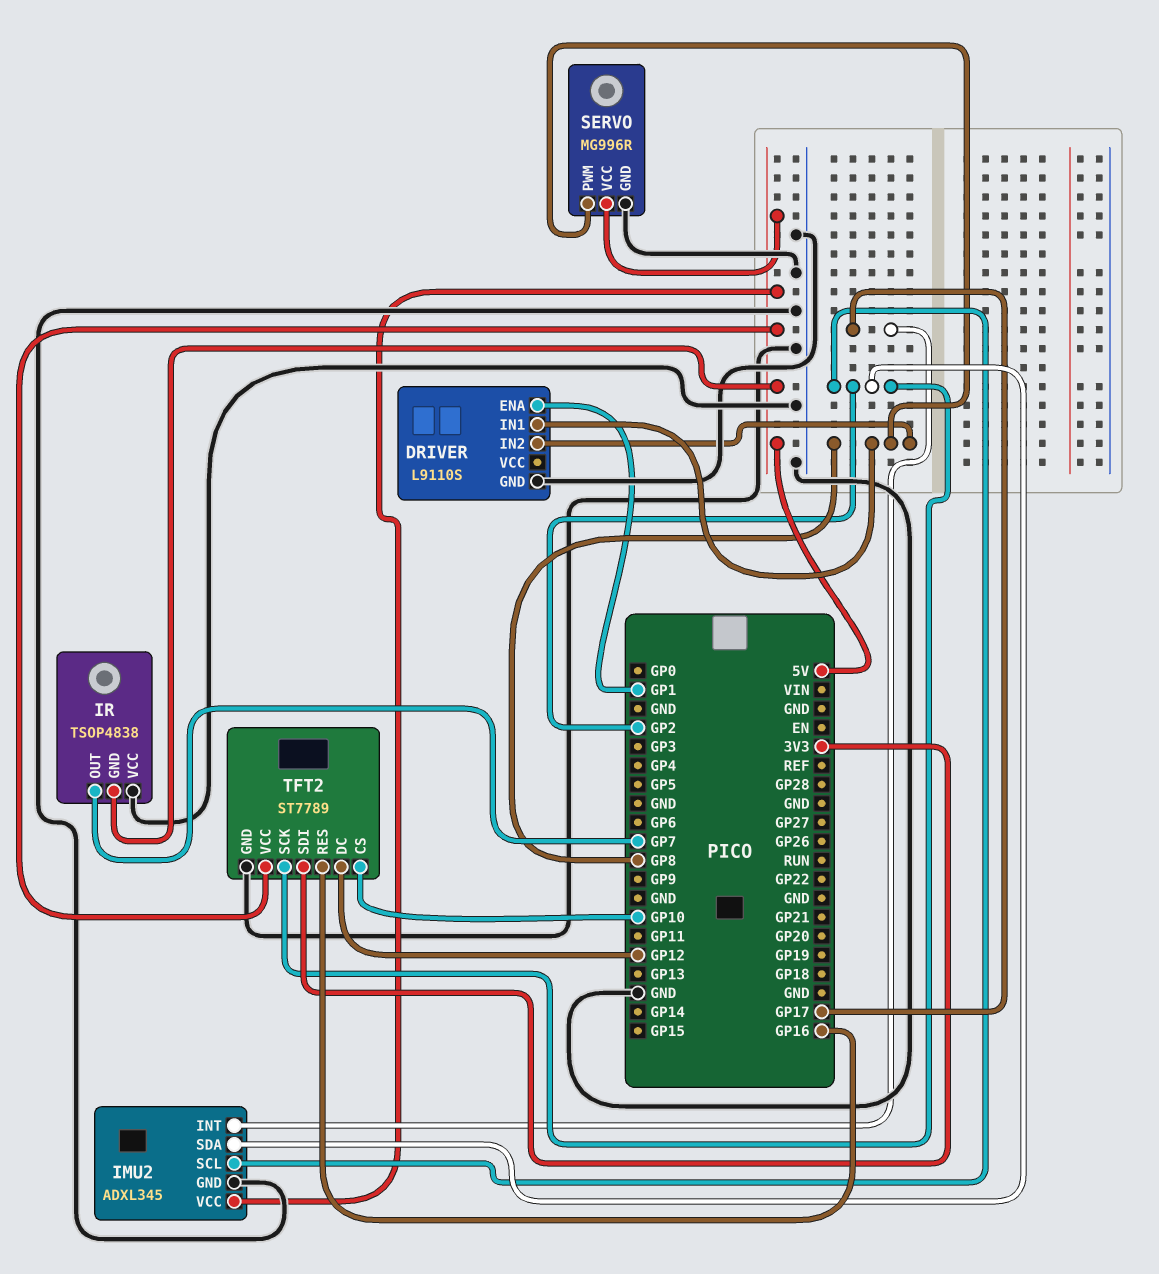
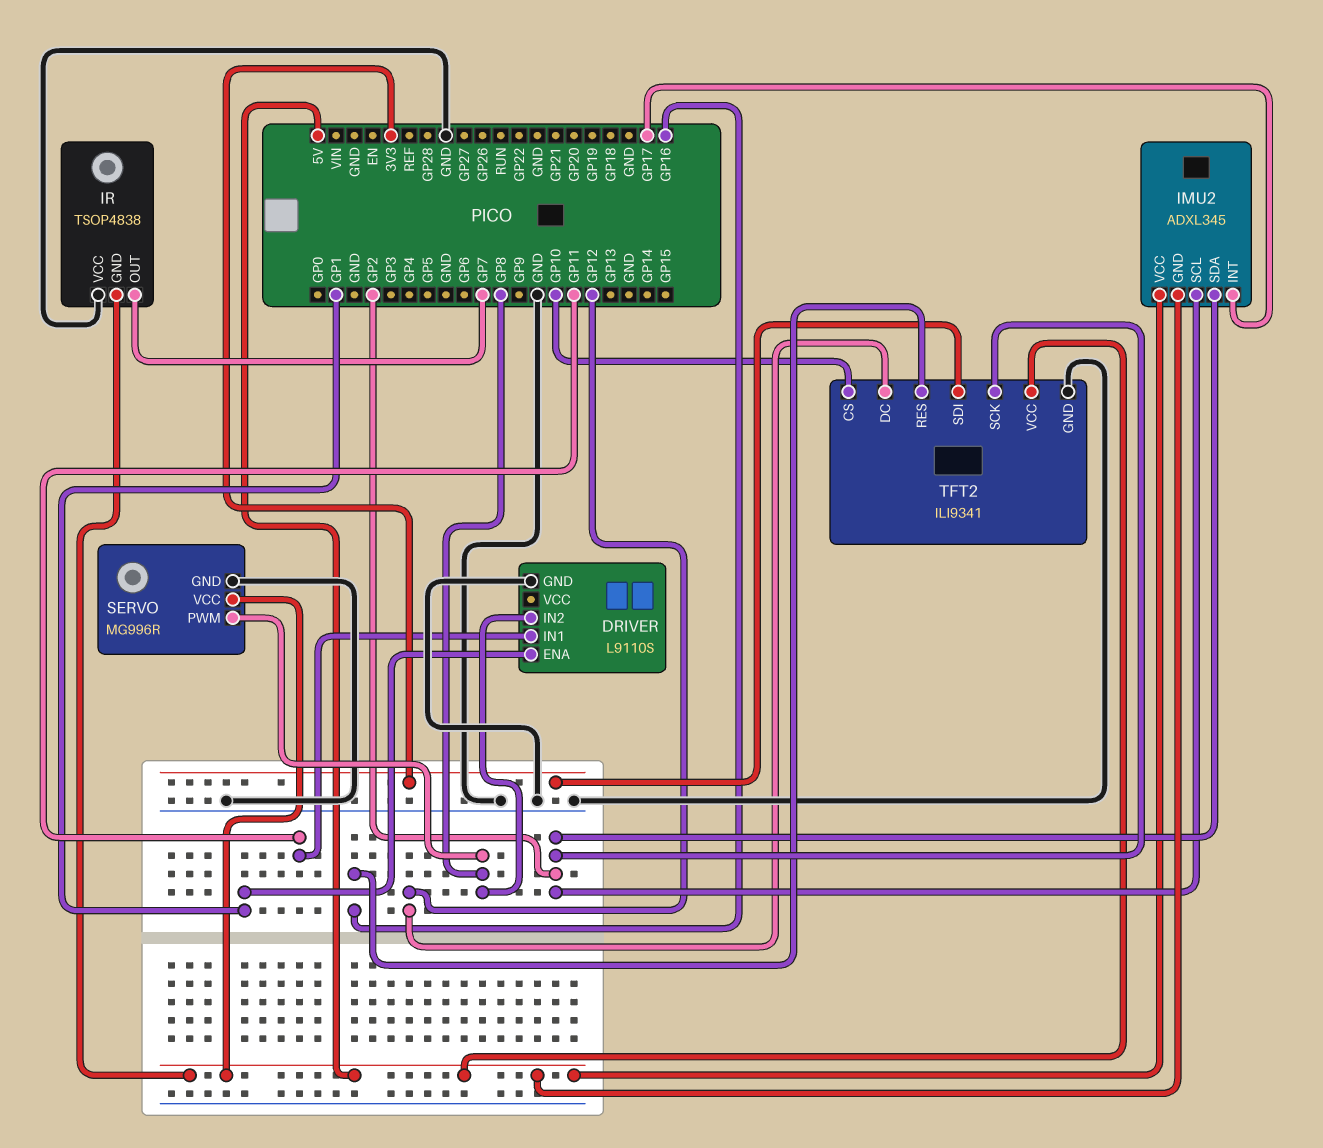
DRIVER pin IN1: GP8 -> GP11
IMU2 pin GND: GND -> 5V
TFT2: ST7789 -> ILI9341

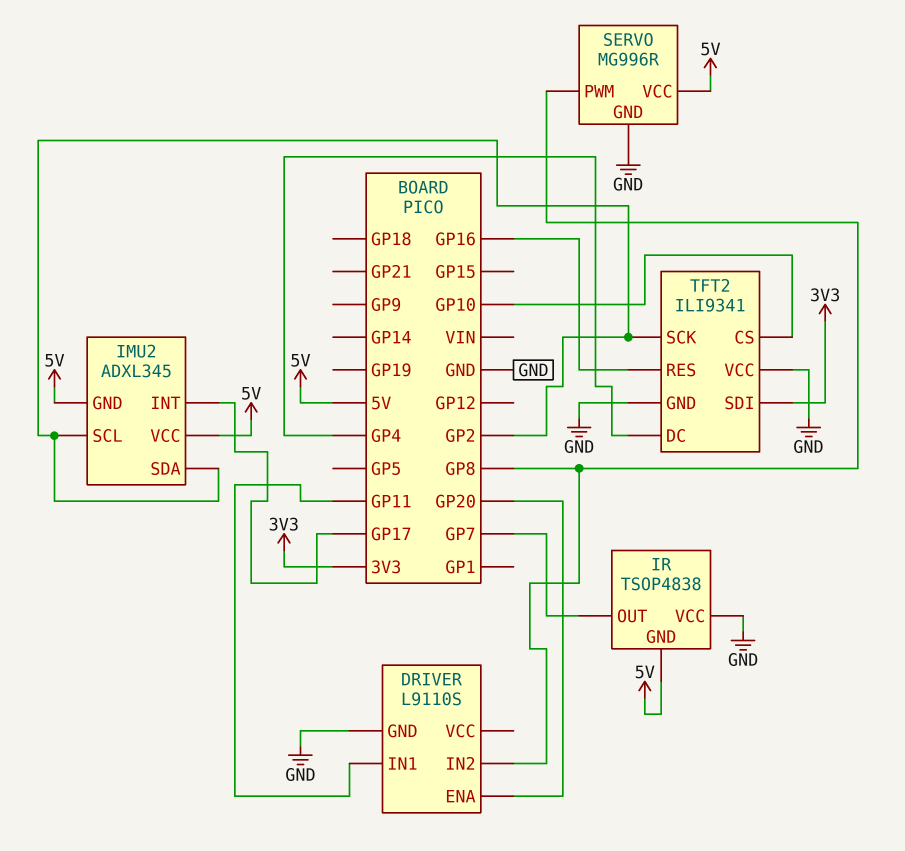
DRIVER pin ENA: GP1 -> GP20
TFT2 pin DC: GP12 -> GP4
TFT2 pin VCC: 5V -> GND

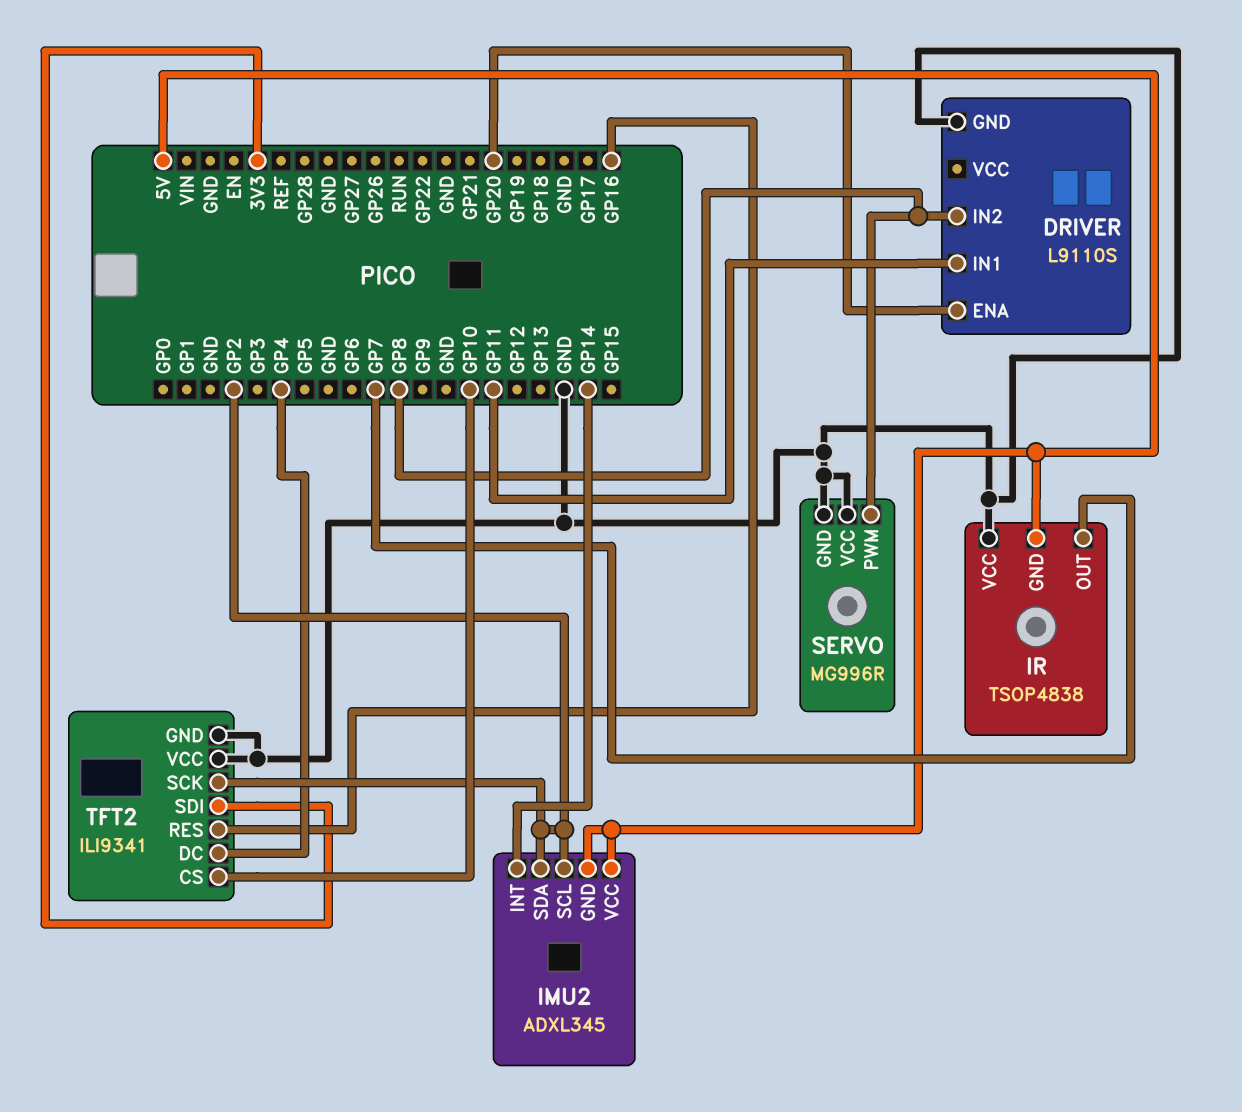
IMU2 pin INT: GP17 -> GP14
SERVO pin VCC: 5V -> GND

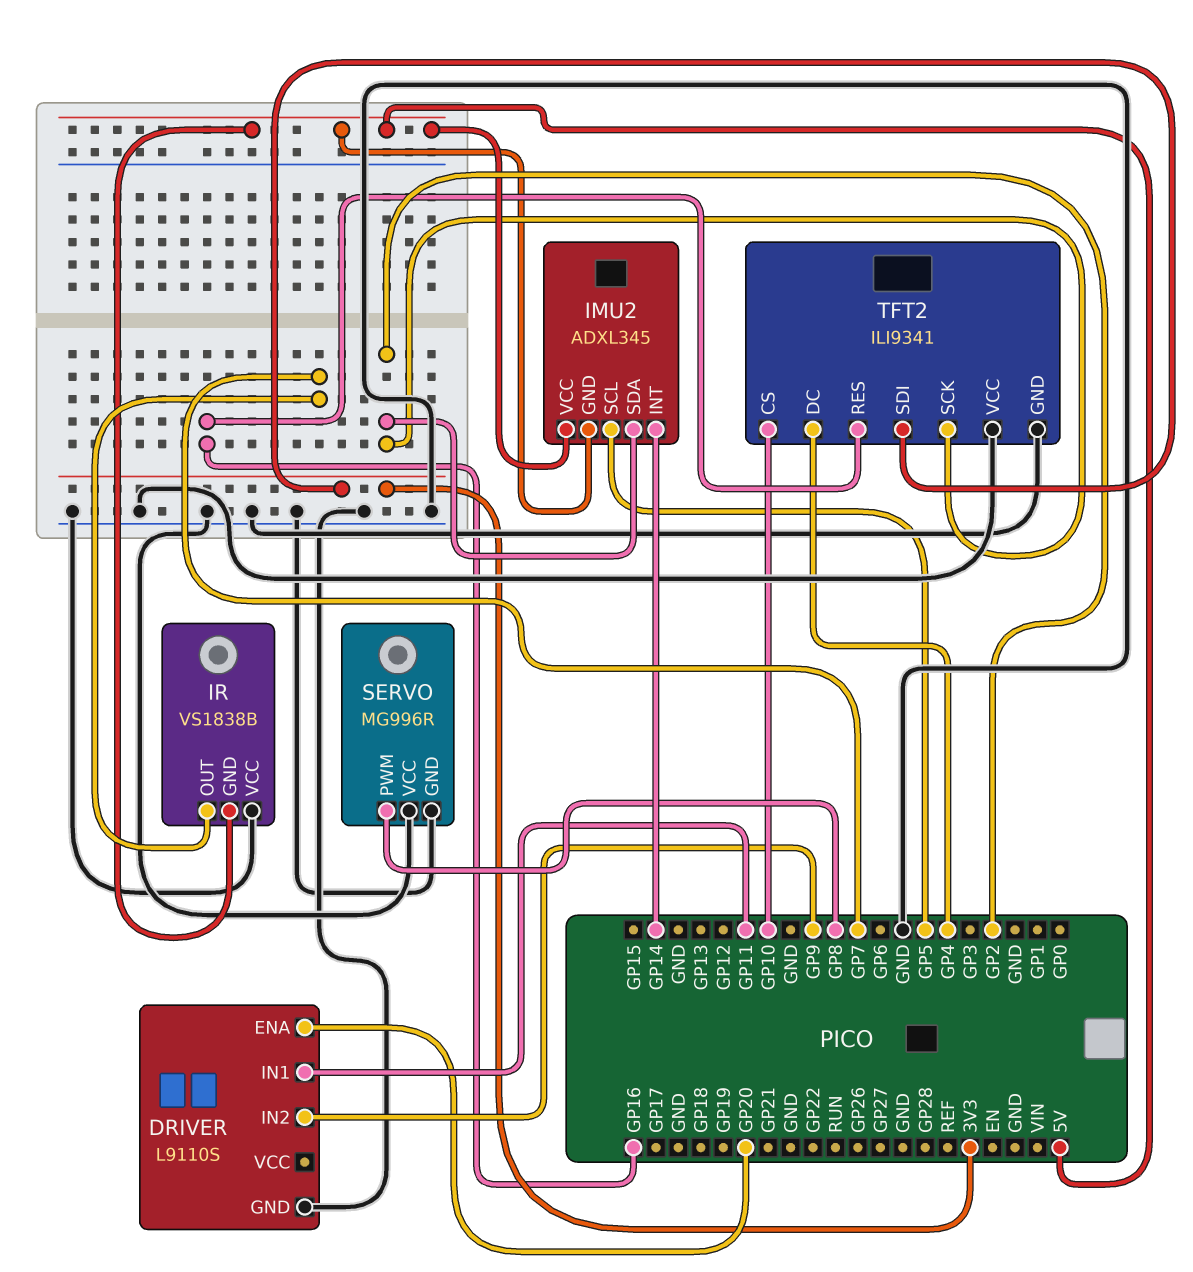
DRIVER pin IN2: GP8 -> GP9
IMU2 pin SCL: GP2 -> GP5
IR: TSOP4838 -> VS1838B

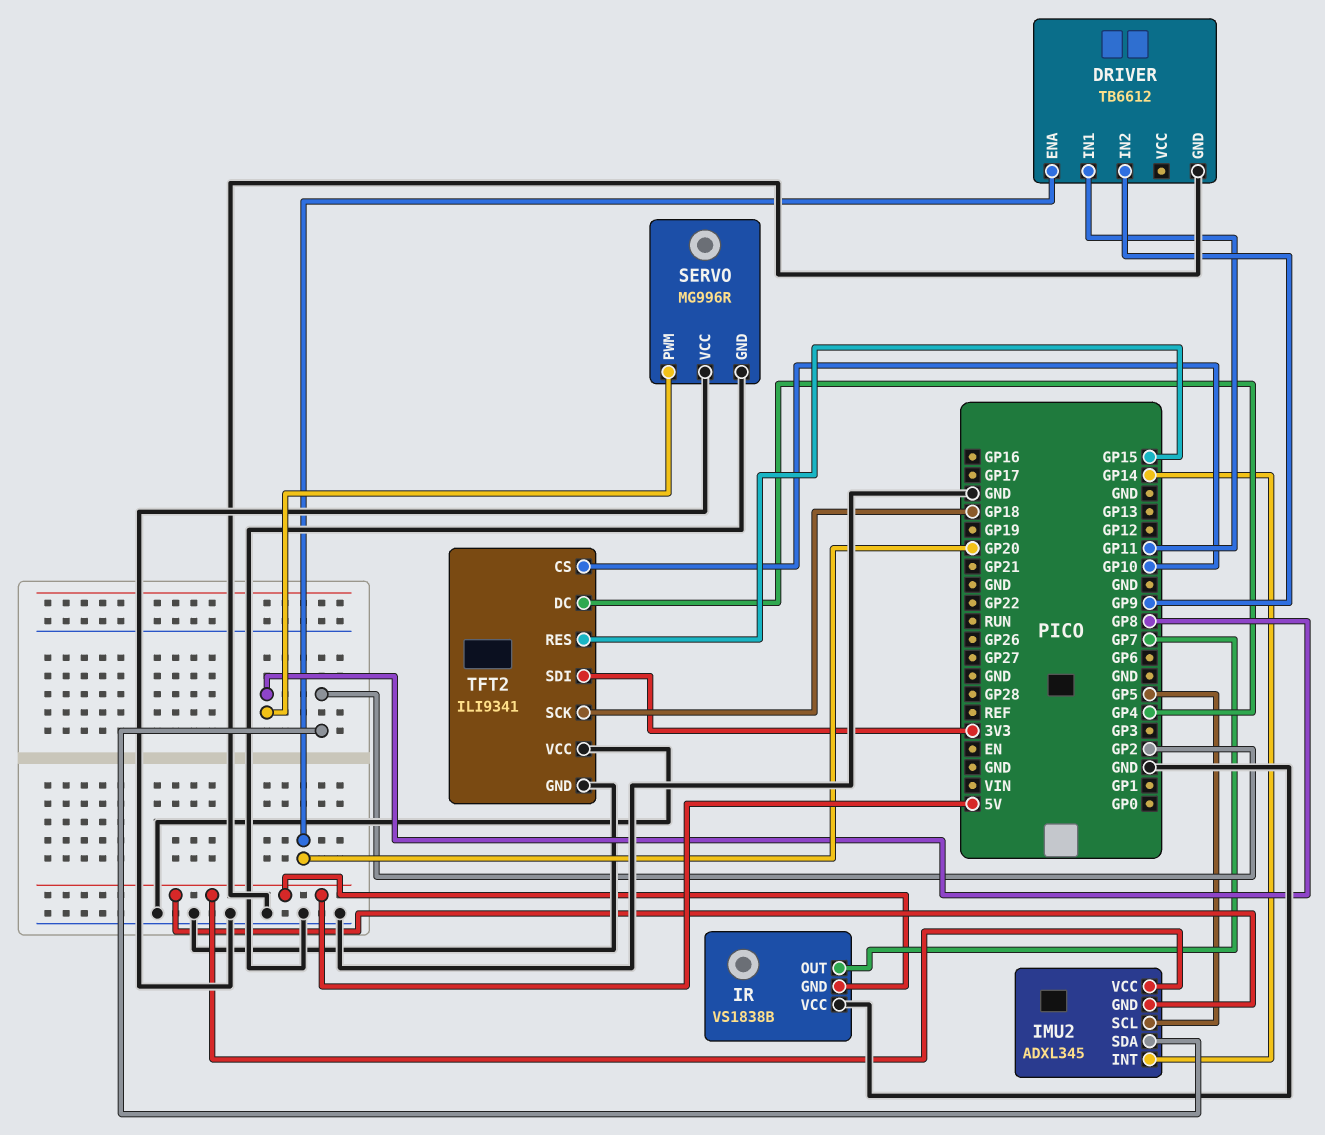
DRIVER: L9110S -> TB6612
TFT2 pin RES: GP16 -> GP15
TFT2 pin SCK: GP2 -> GP18

